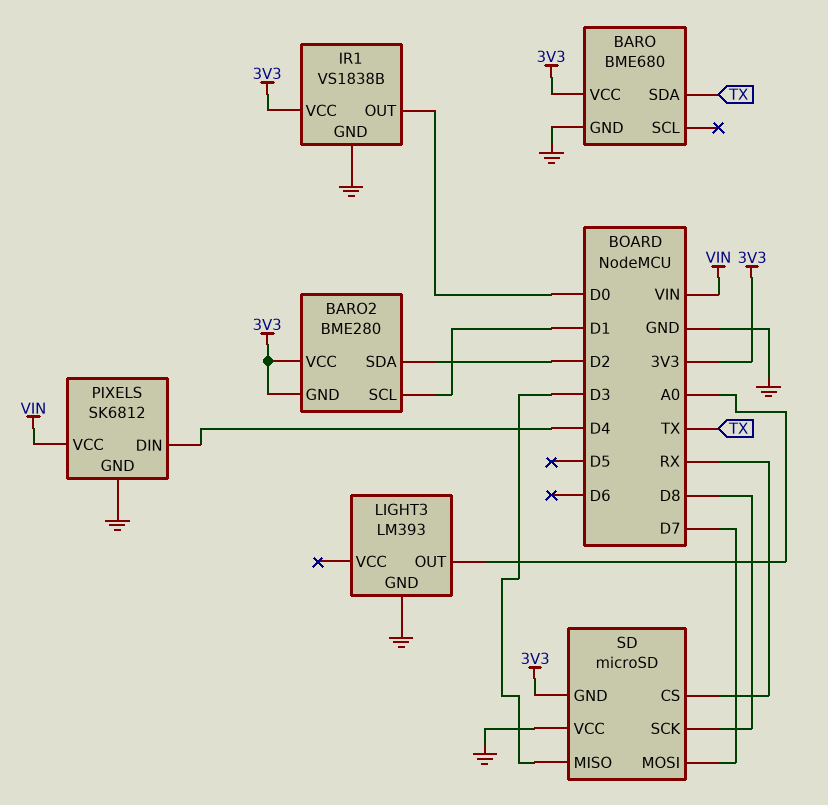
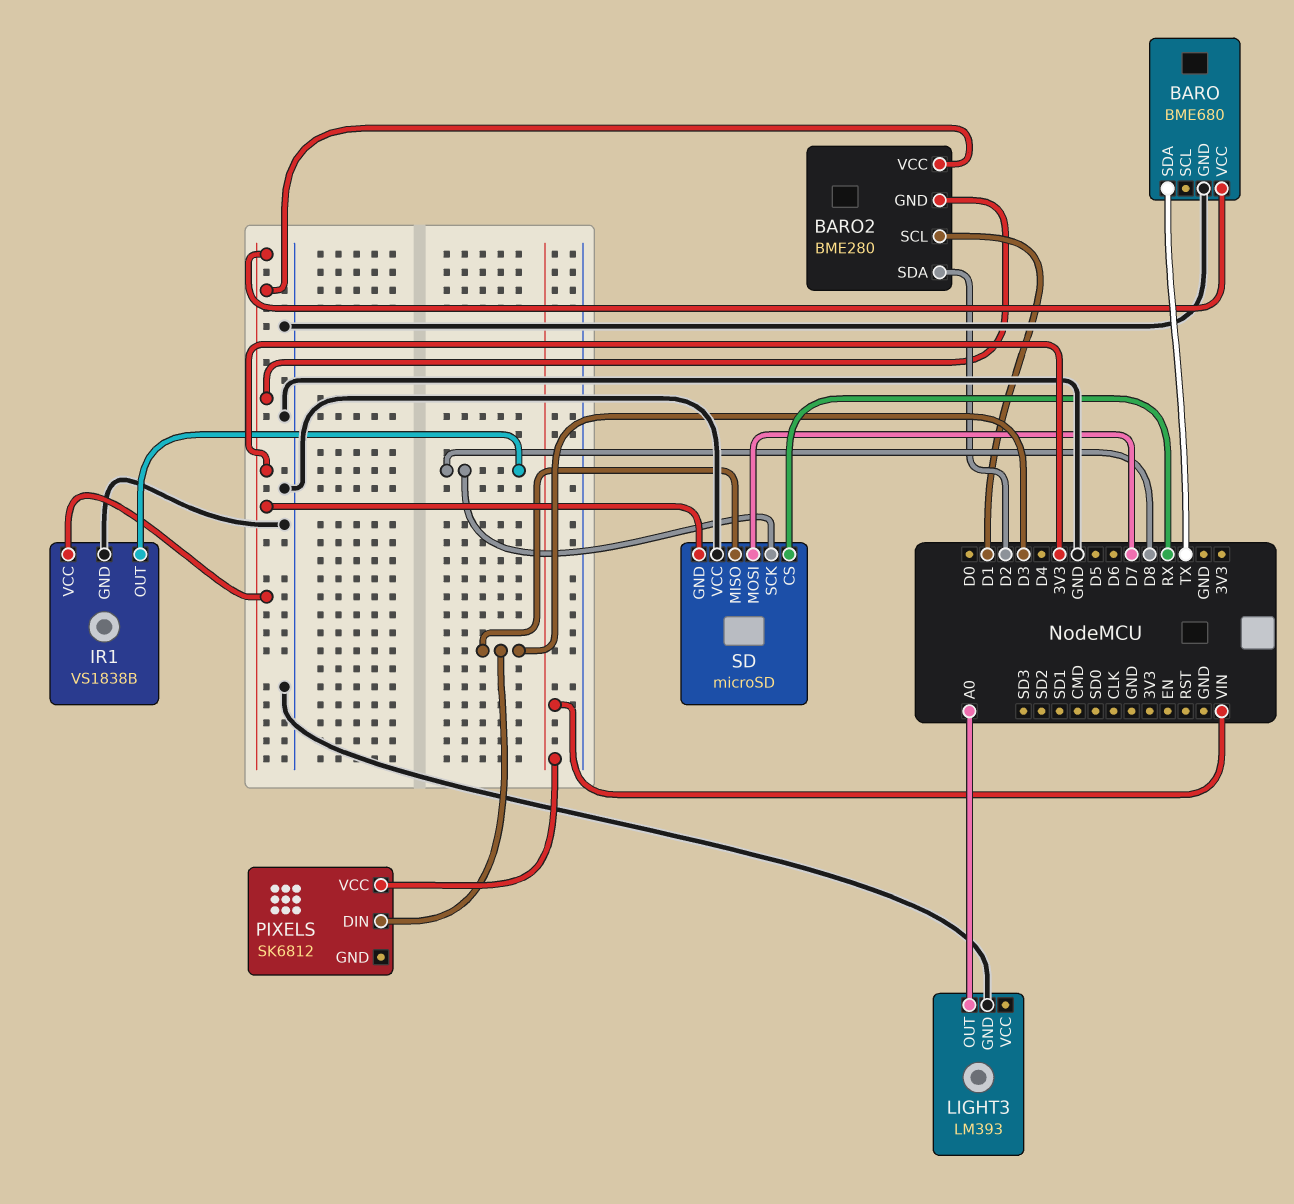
IR1 pin OUT: D0 -> D8
PIXELS pin DIN: D4 -> D3
PIXELS pin GND: GND -> none

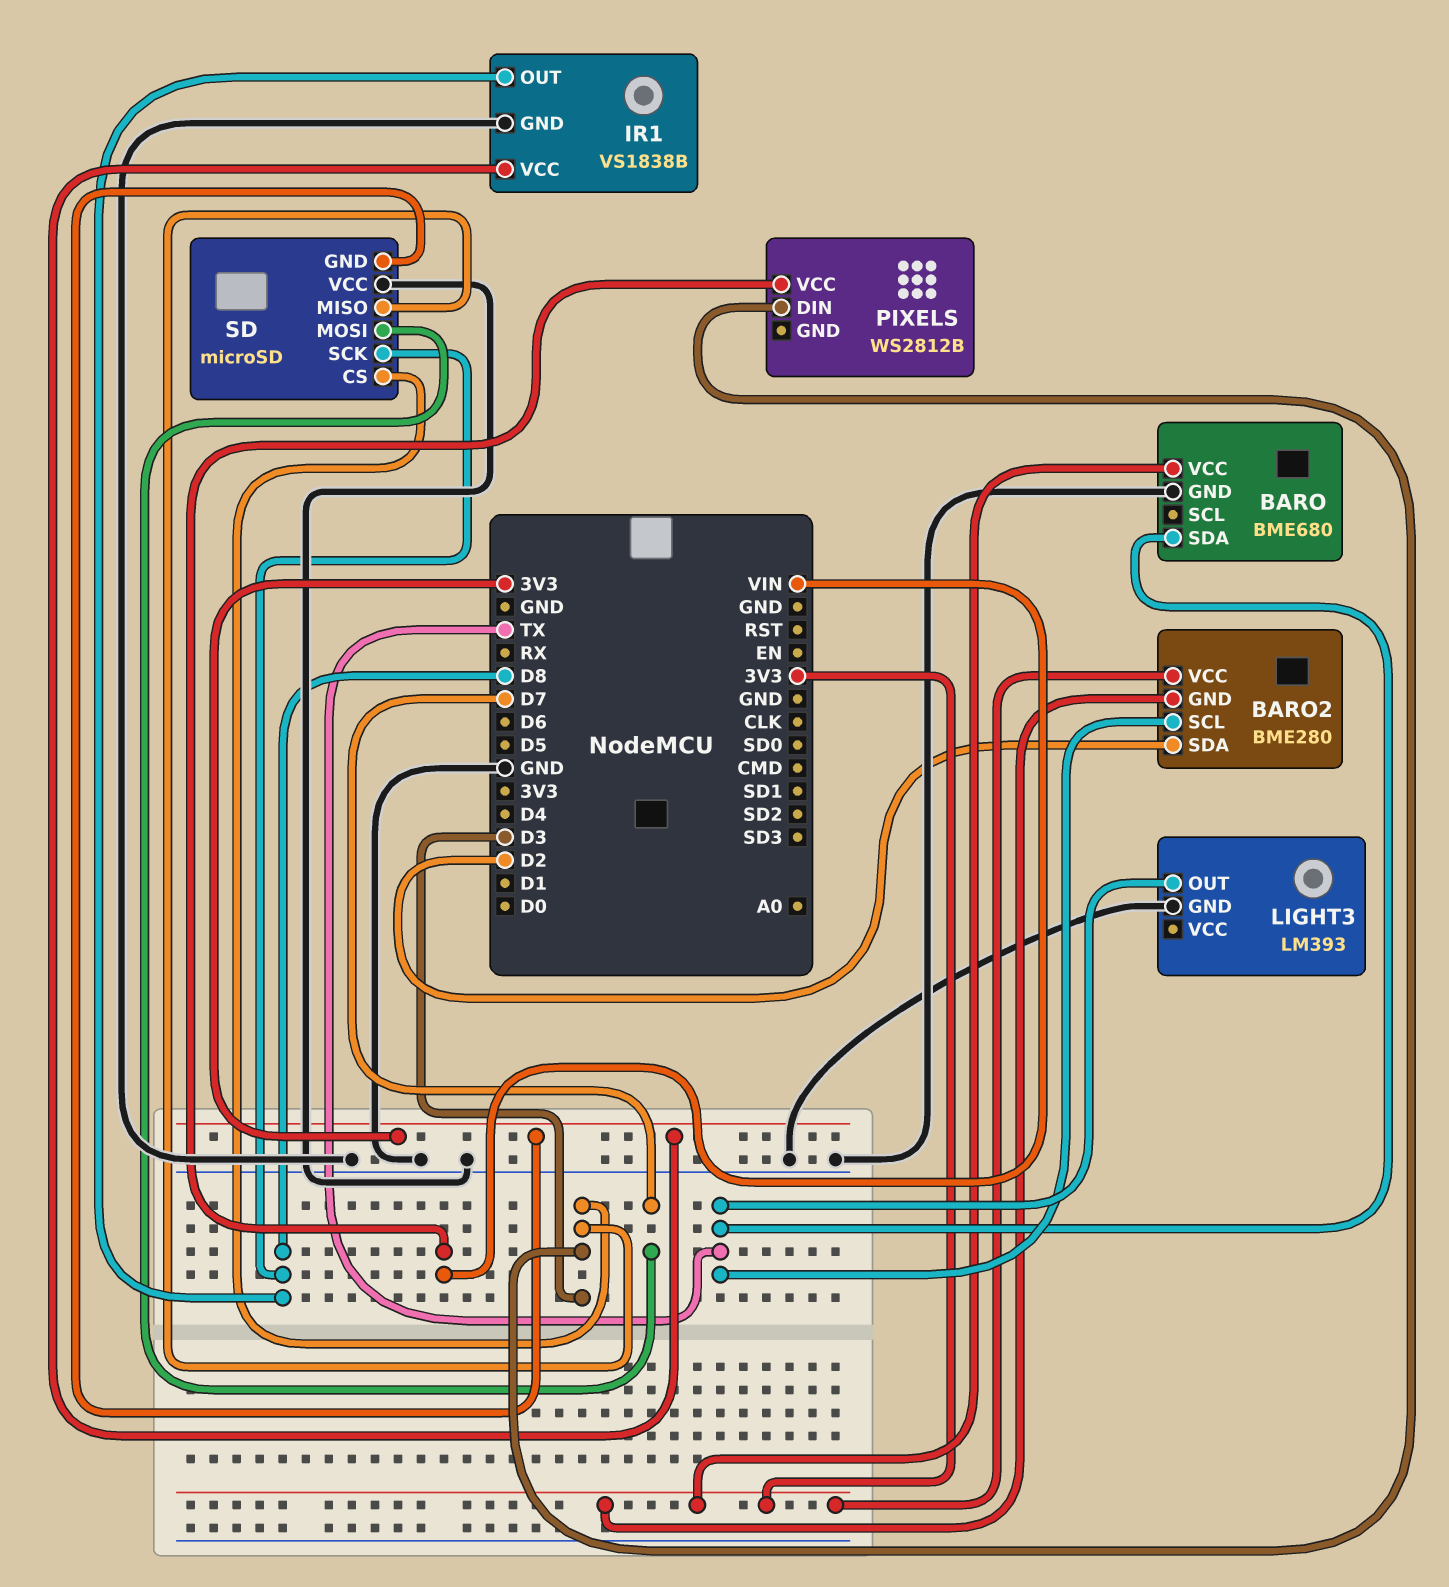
BARO2 pin SCL: D1 -> TX
LIGHT3 pin OUT: A0 -> TX
PIXELS: SK6812 -> WS2812B
SD pin CS: RX -> D3

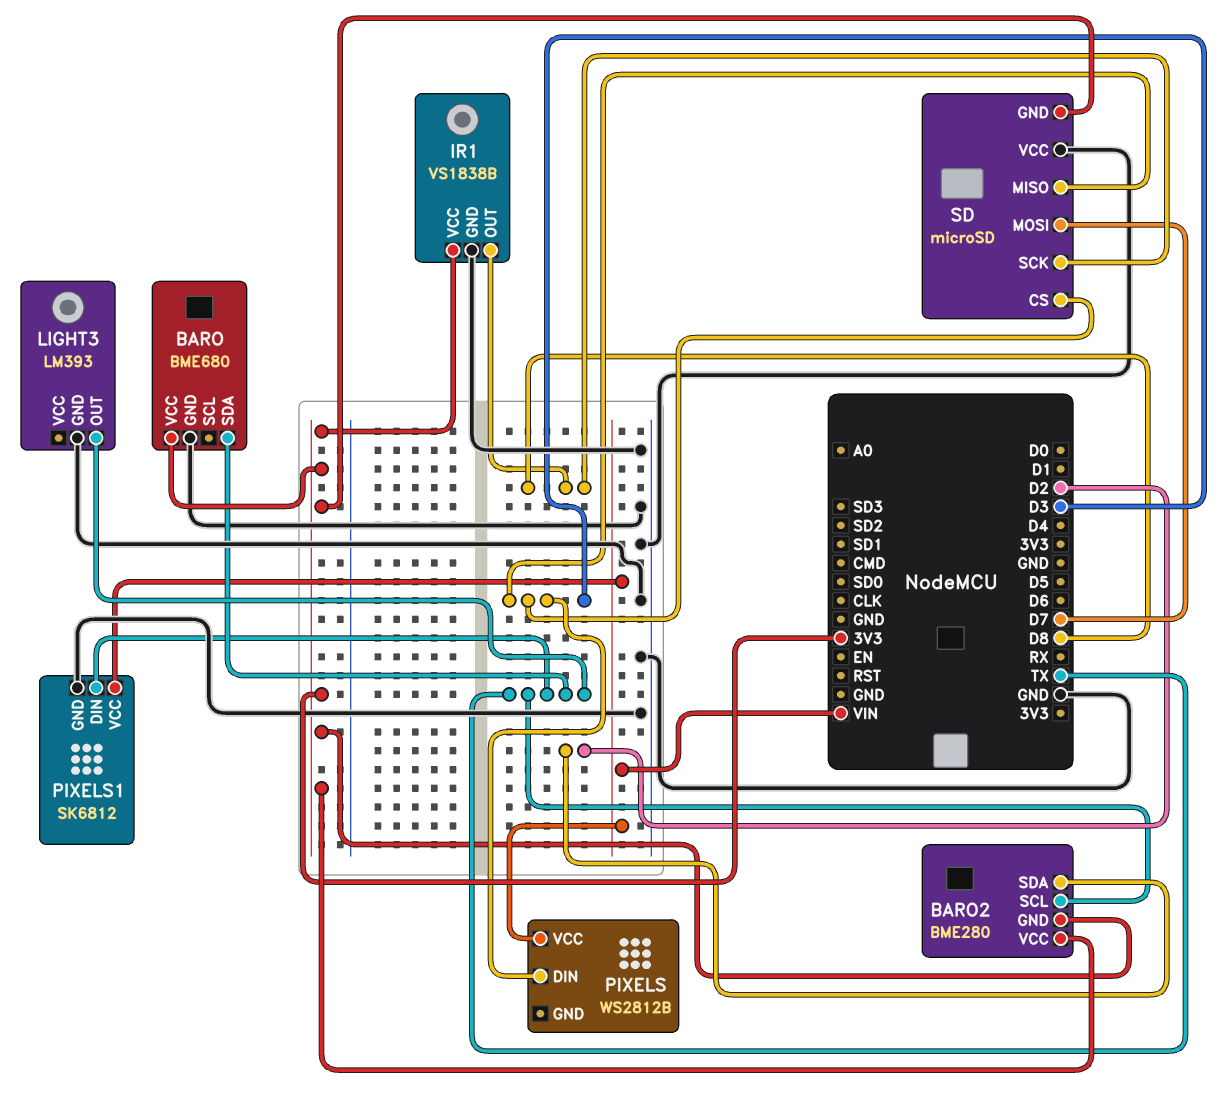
PIXELS1: none -> SK6812
PIXELS1 pin DIN: none -> TX
PIXELS1 pin GND: none -> GND
PIXELS1 pin VCC: none -> VIN

